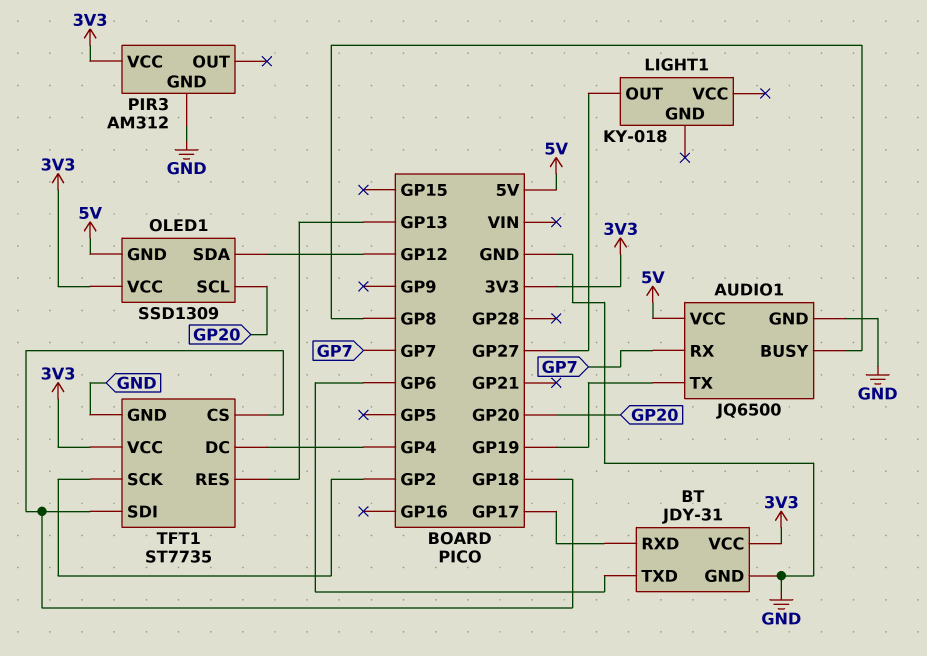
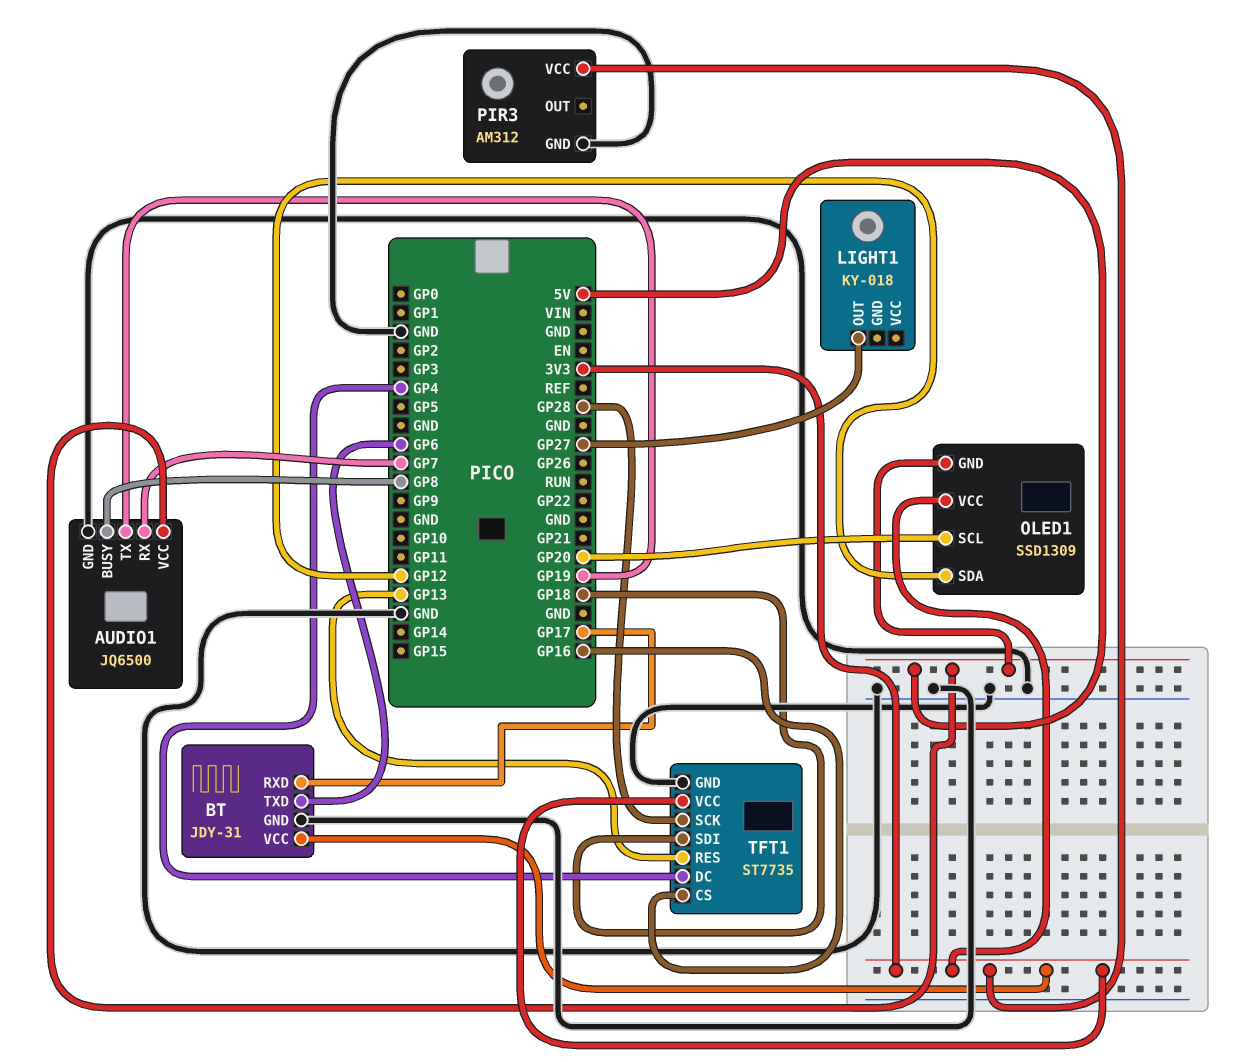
TFT1 pin CS: GP18 -> GP16
TFT1 pin SCK: GP2 -> GP28

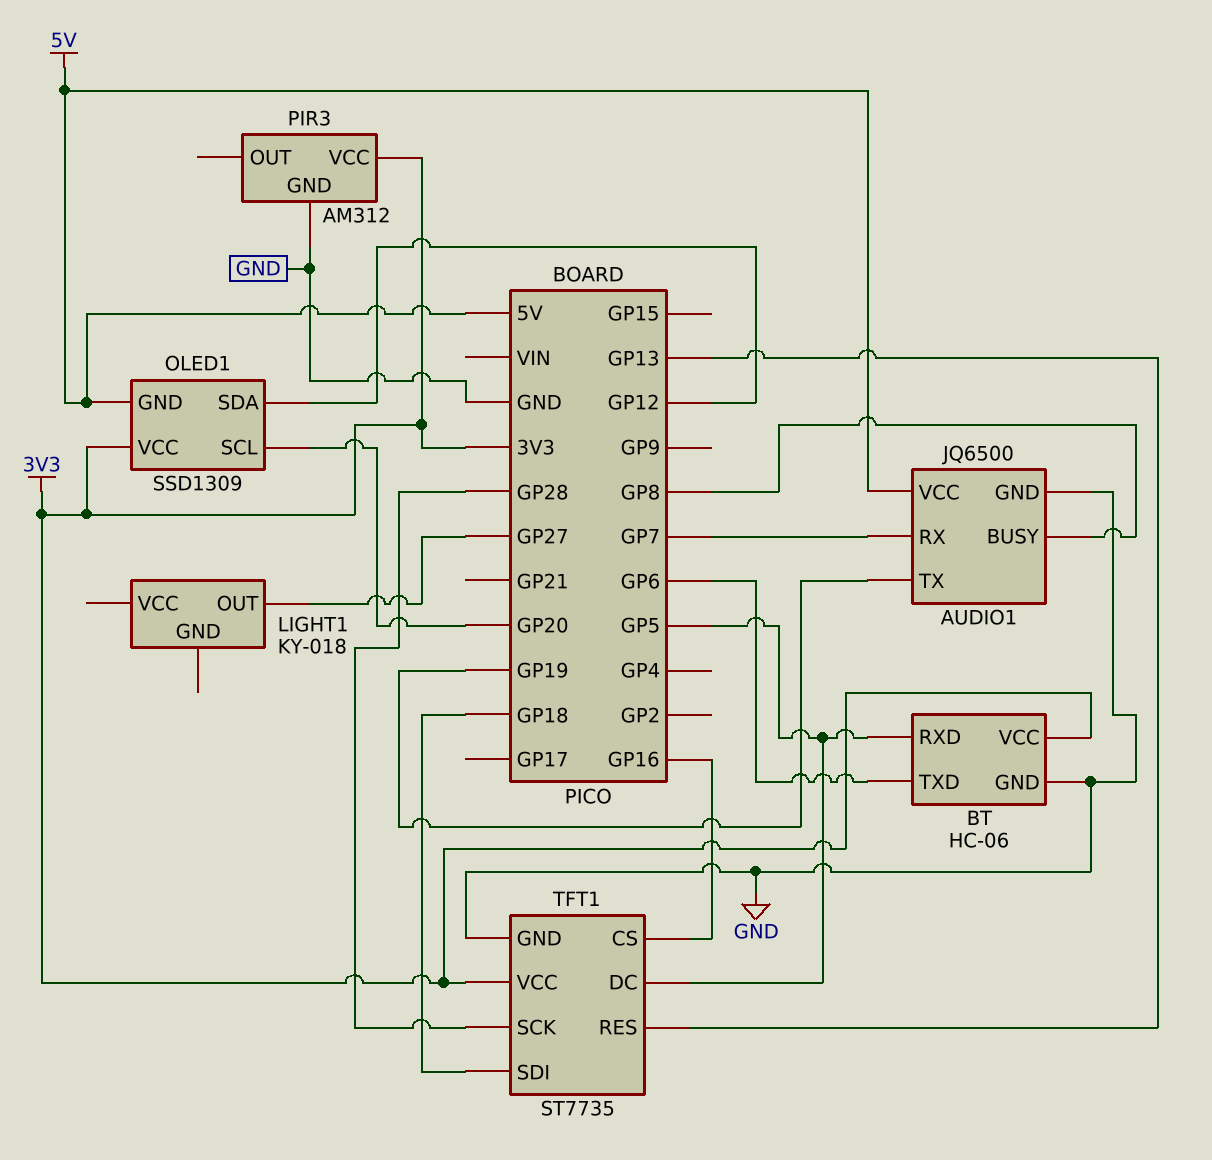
BT: JDY-31 -> HC-06
BT pin RXD: GP17 -> GP5
TFT1 pin DC: GP4 -> GP5

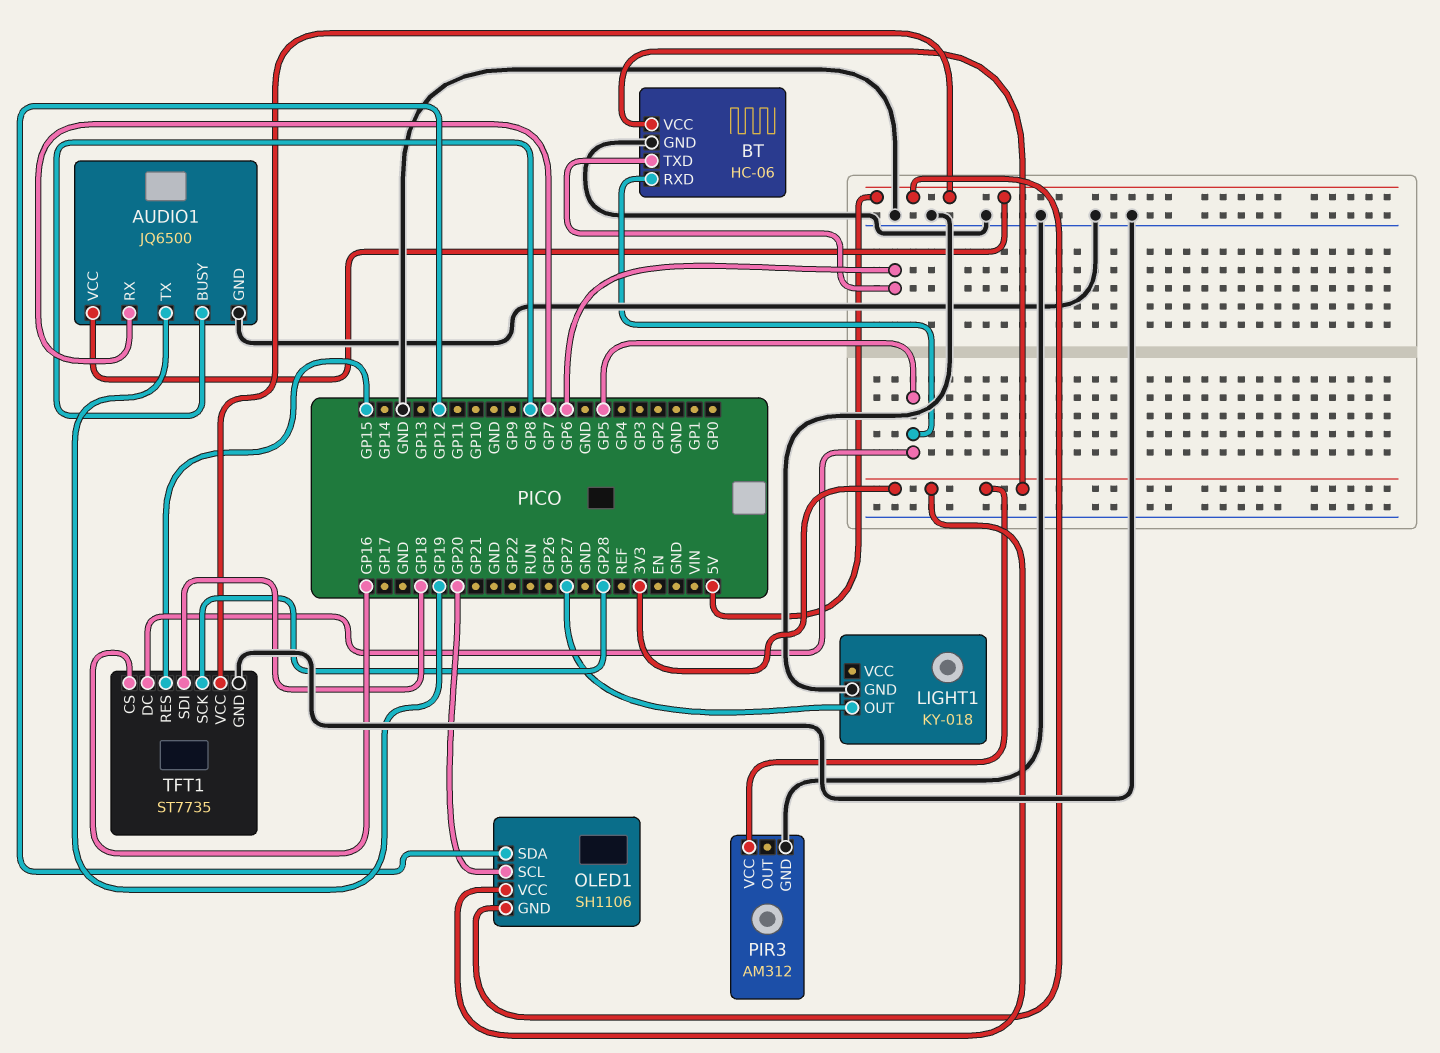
LIGHT1 pin GND: none -> GND
OLED1: SSD1309 -> SH1106
TFT1 pin RES: GP13 -> GP15
TFT1 pin VCC: 3V3 -> 5V

